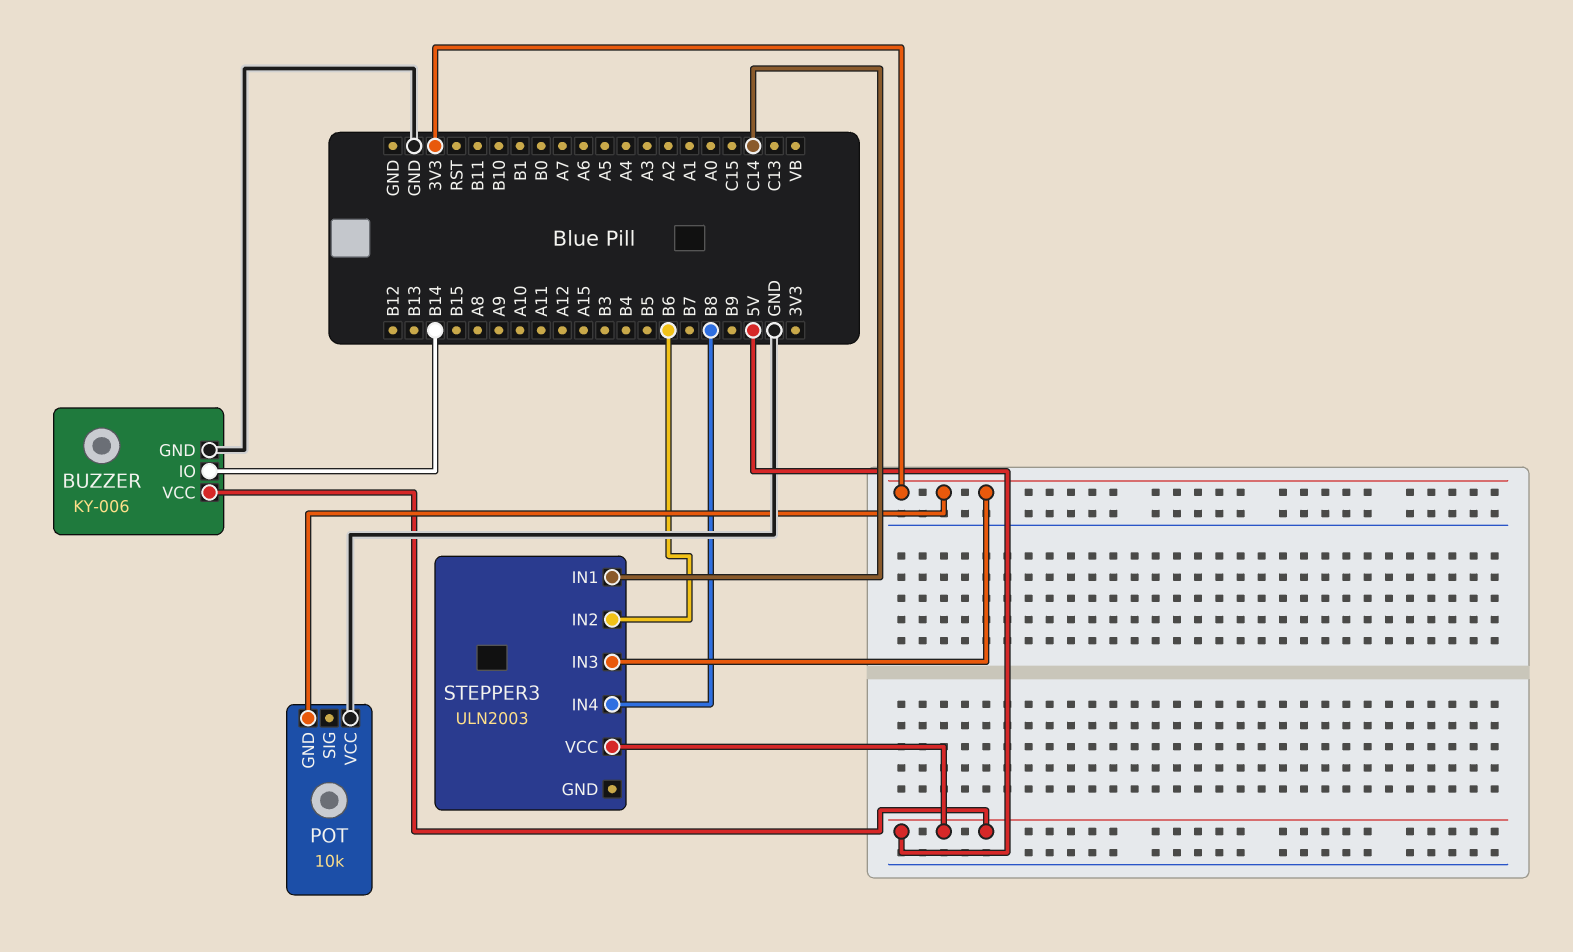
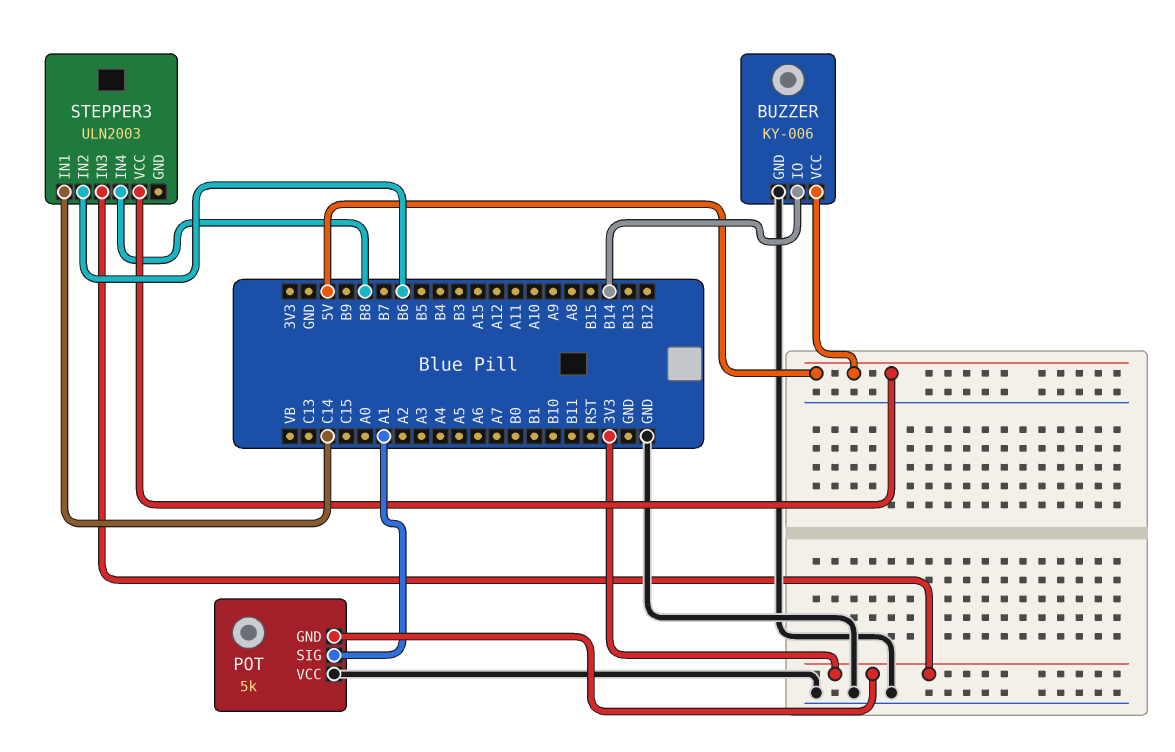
POT: 10k -> 5k
POT pin SIG: none -> A1

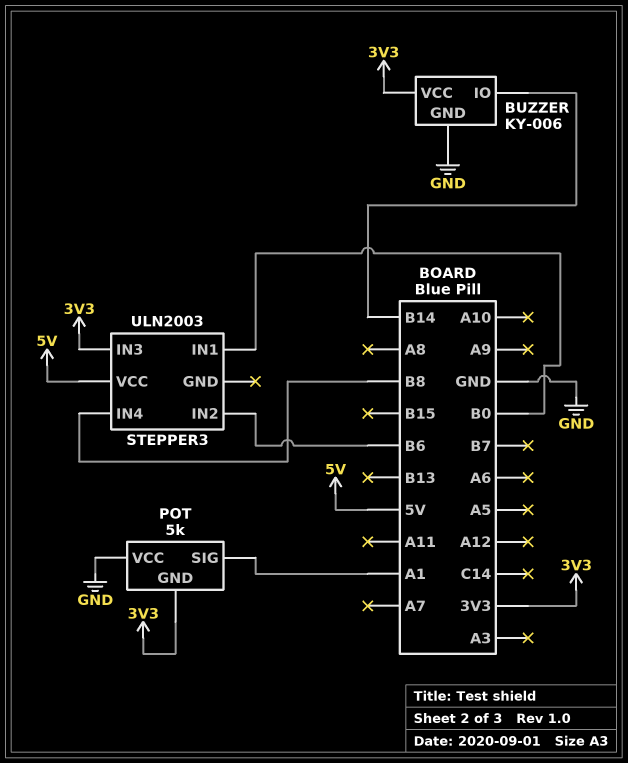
BUZZER pin VCC: 5V -> 3V3
STEPPER3 pin IN1: C14 -> B0

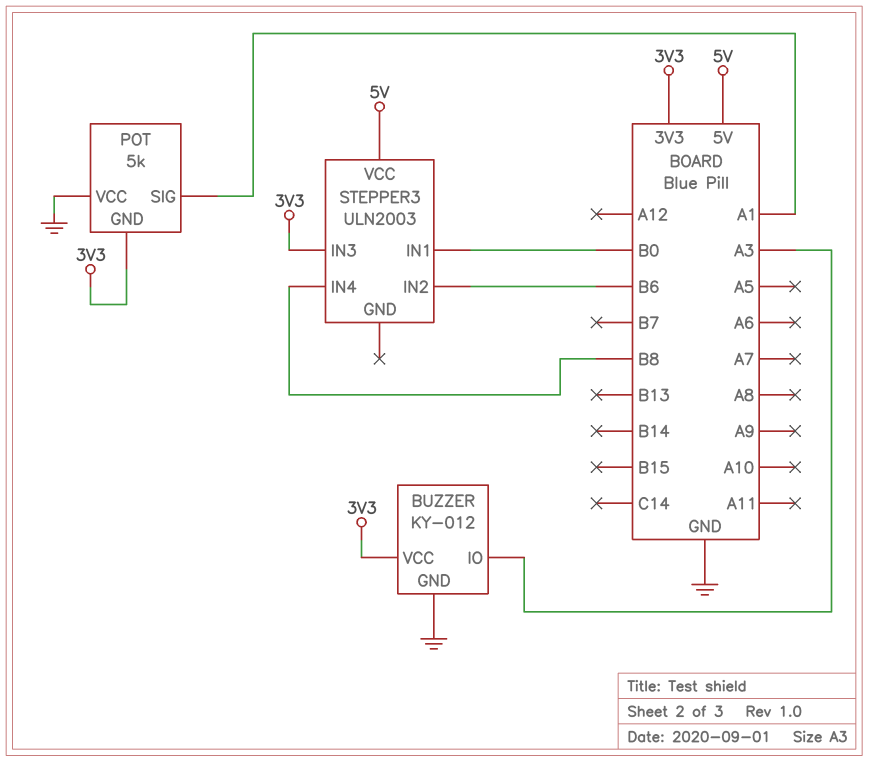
BUZZER: KY-006 -> KY-012
BUZZER pin IO: B14 -> A3

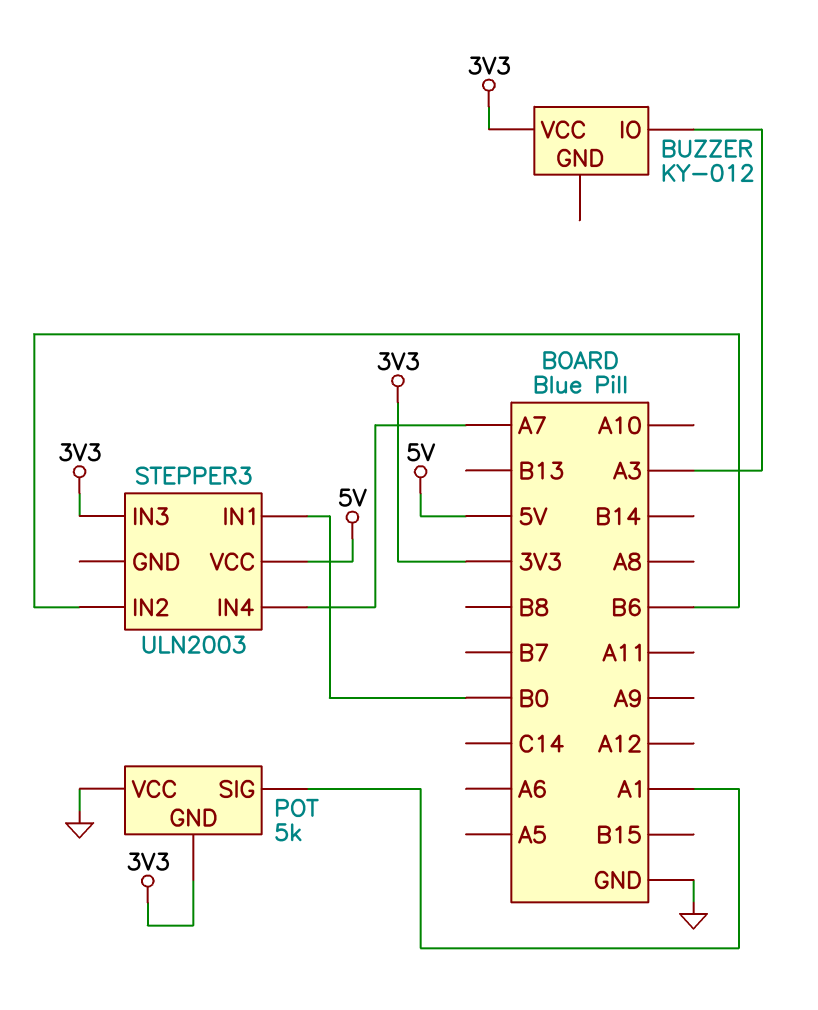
BUZZER pin GND: GND -> none
STEPPER3 pin IN4: B8 -> A7

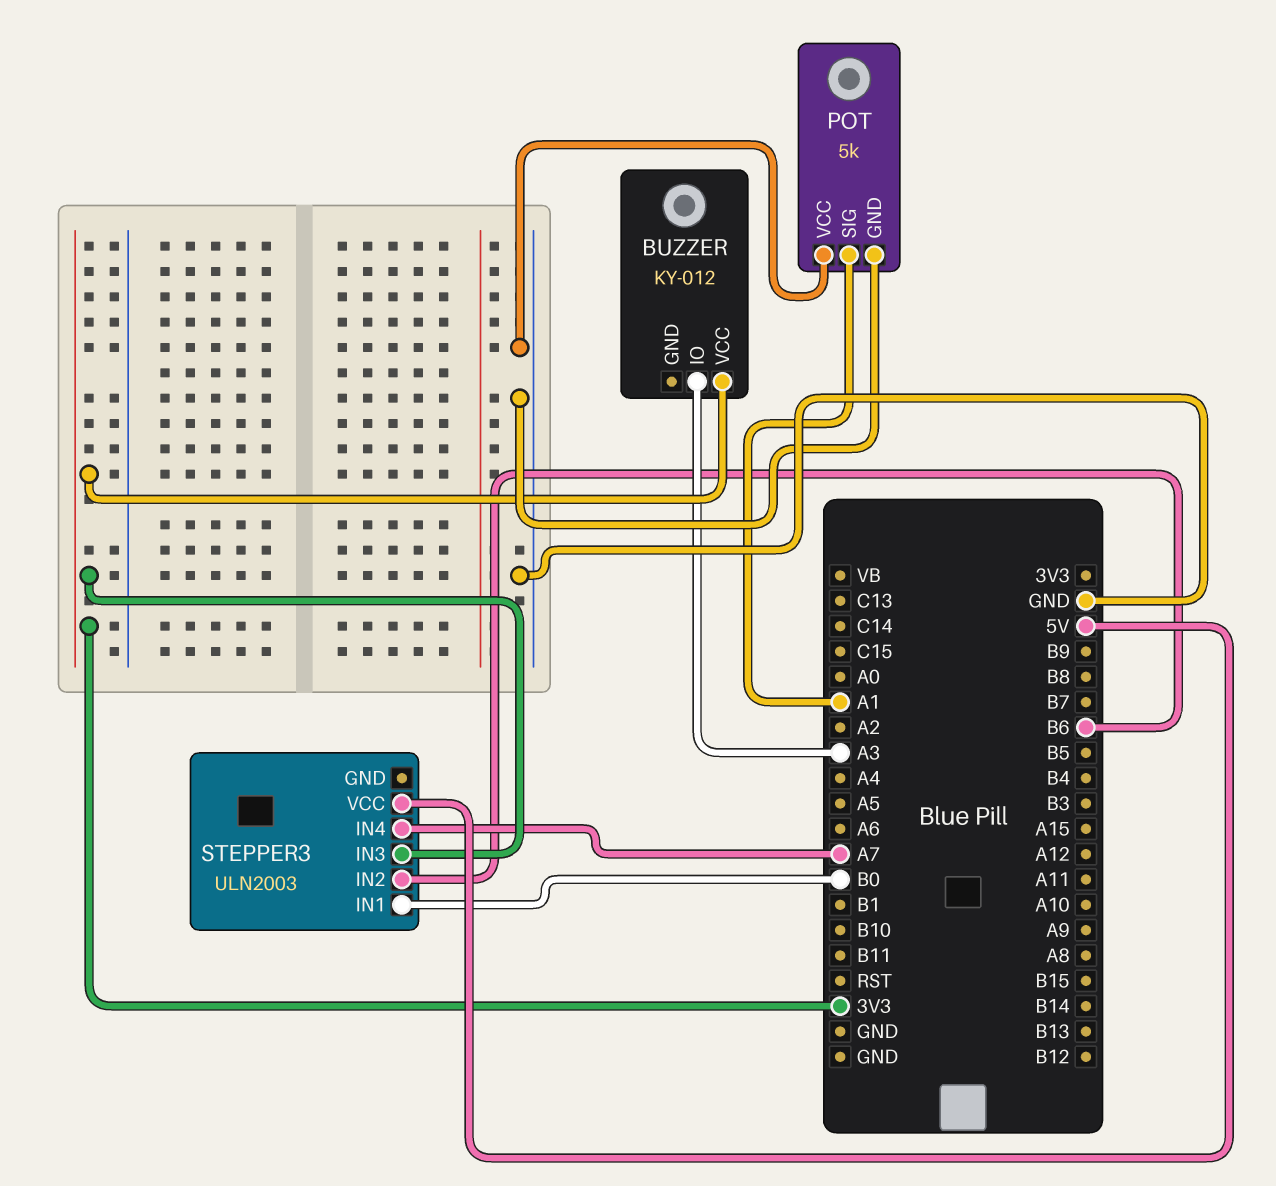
POT pin GND: 3V3 -> GND

